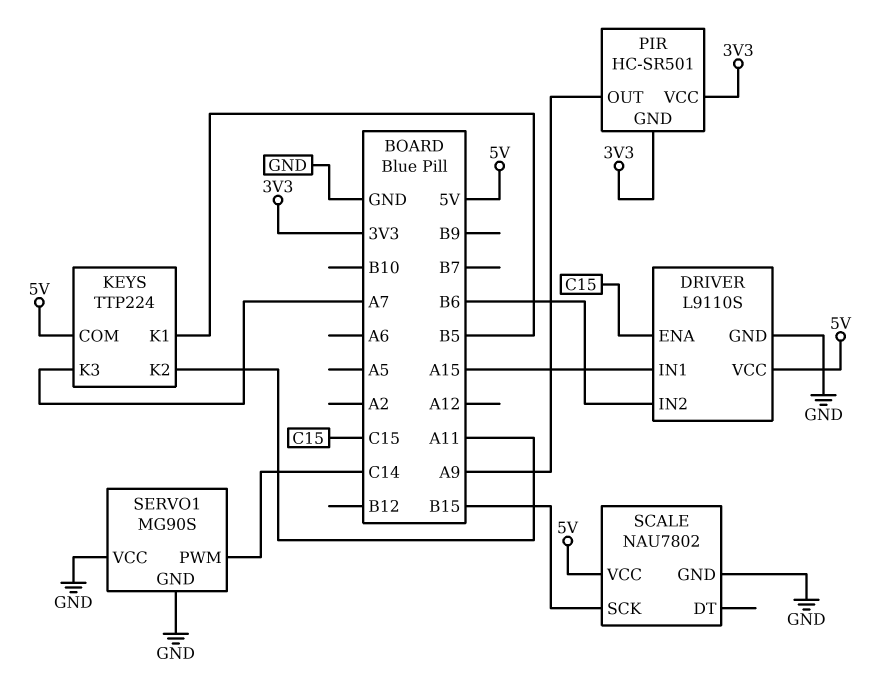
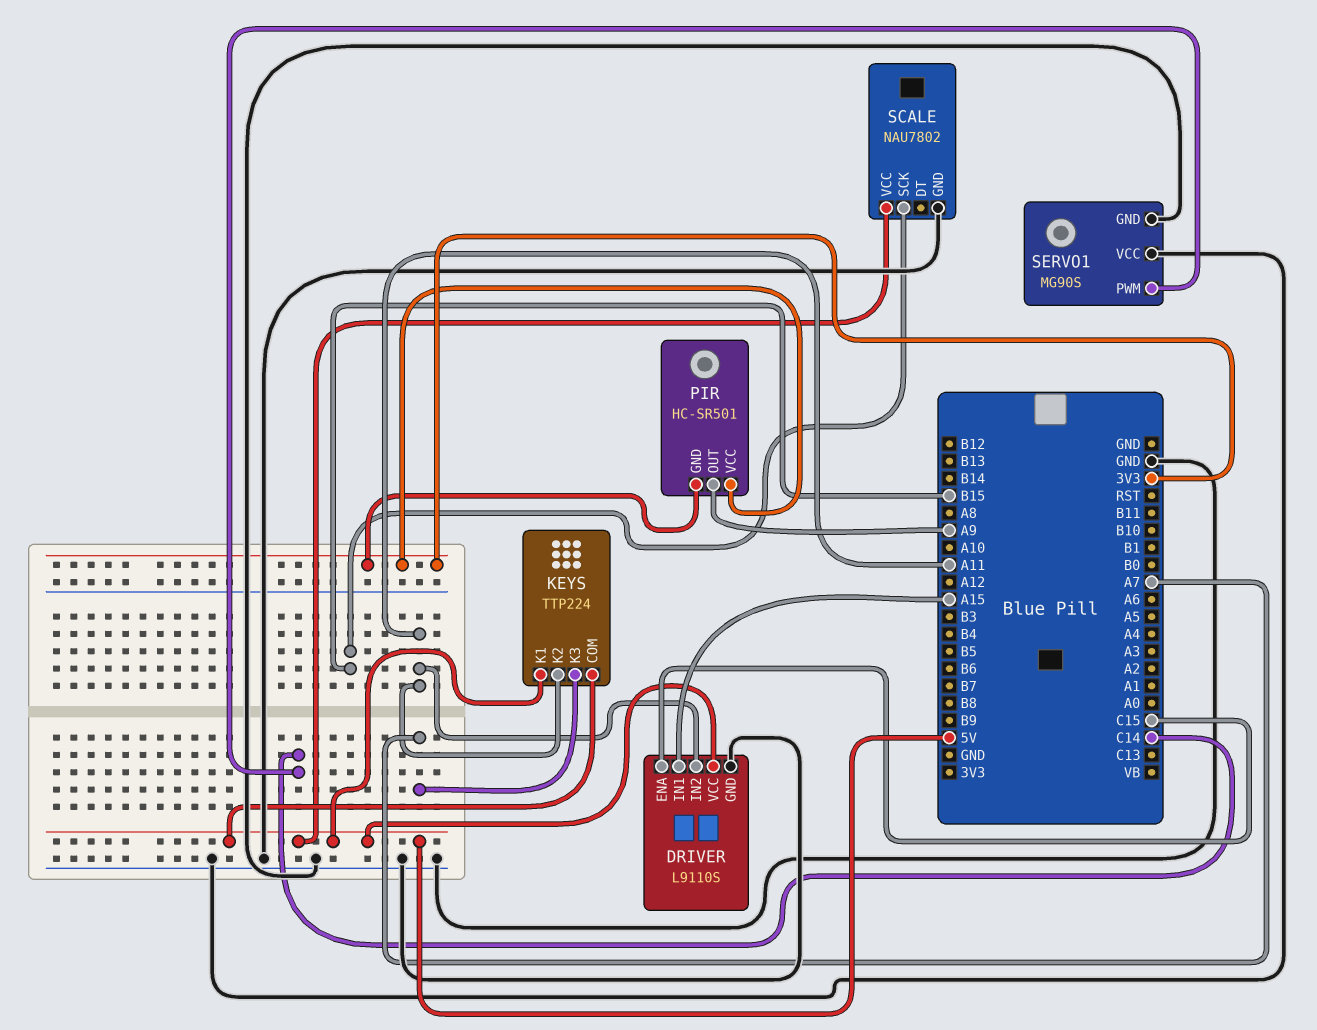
DRIVER pin IN2: B6 -> A11
KEYS pin K1: B5 -> 5V

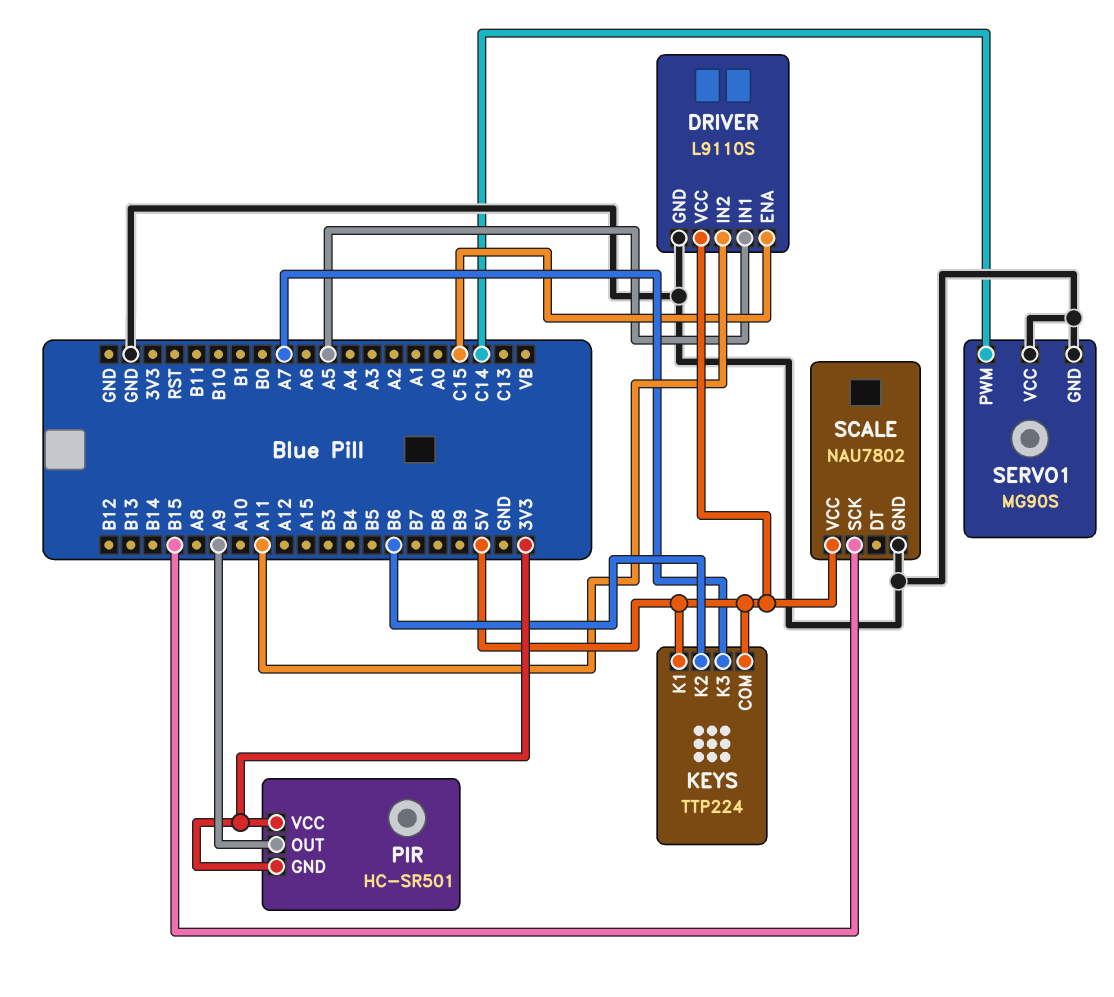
DRIVER pin IN1: A15 -> A5
KEYS pin K2: A11 -> B6

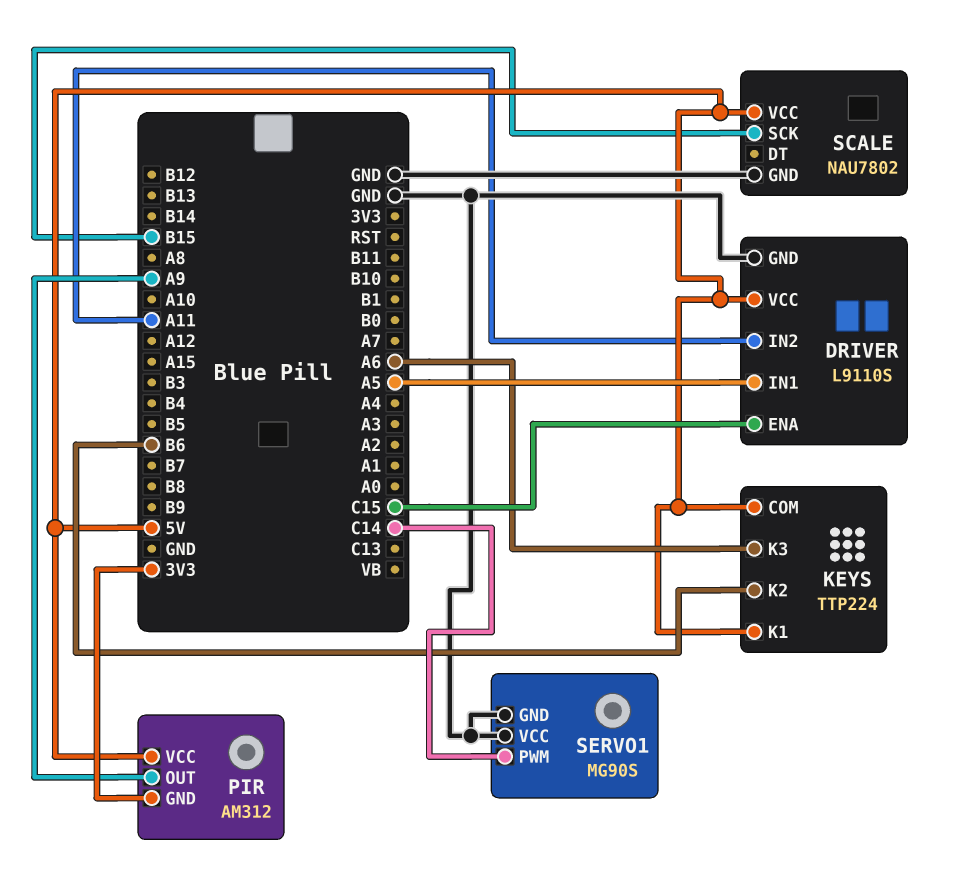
KEYS pin K3: A7 -> A6
PIR: HC-SR501 -> AM312
PIR pin VCC: 3V3 -> 5V

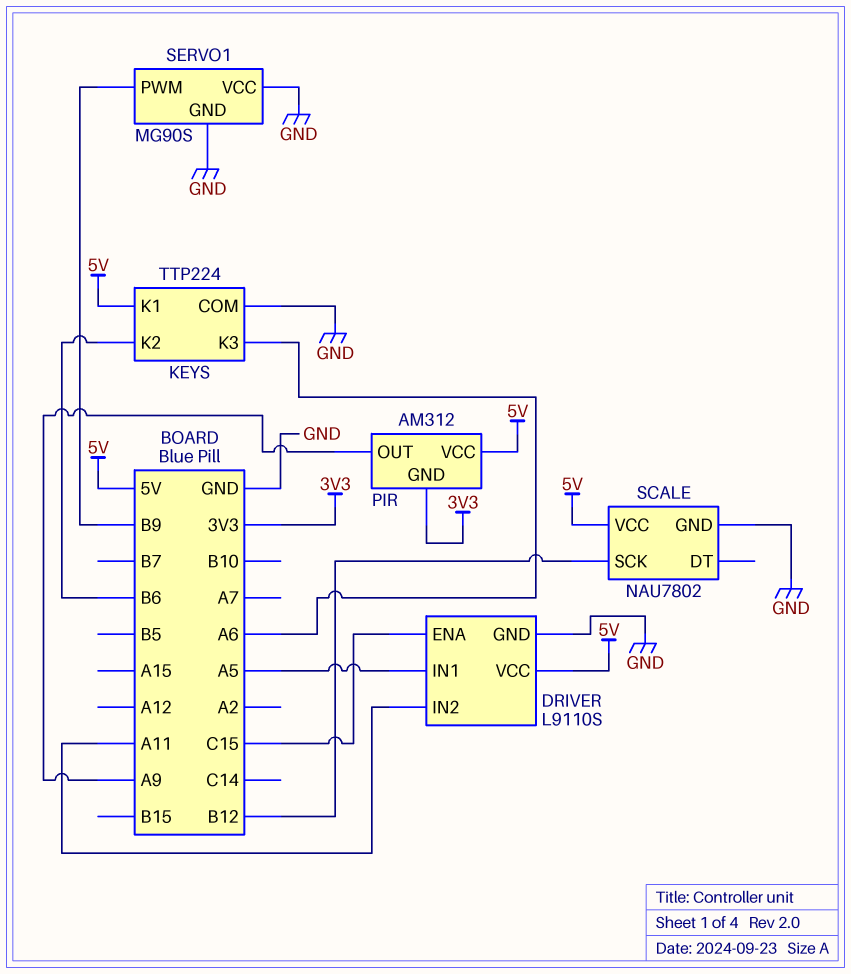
KEYS pin COM: 5V -> GND
SCALE pin SCK: B15 -> B12
SERVO1 pin PWM: C14 -> B9

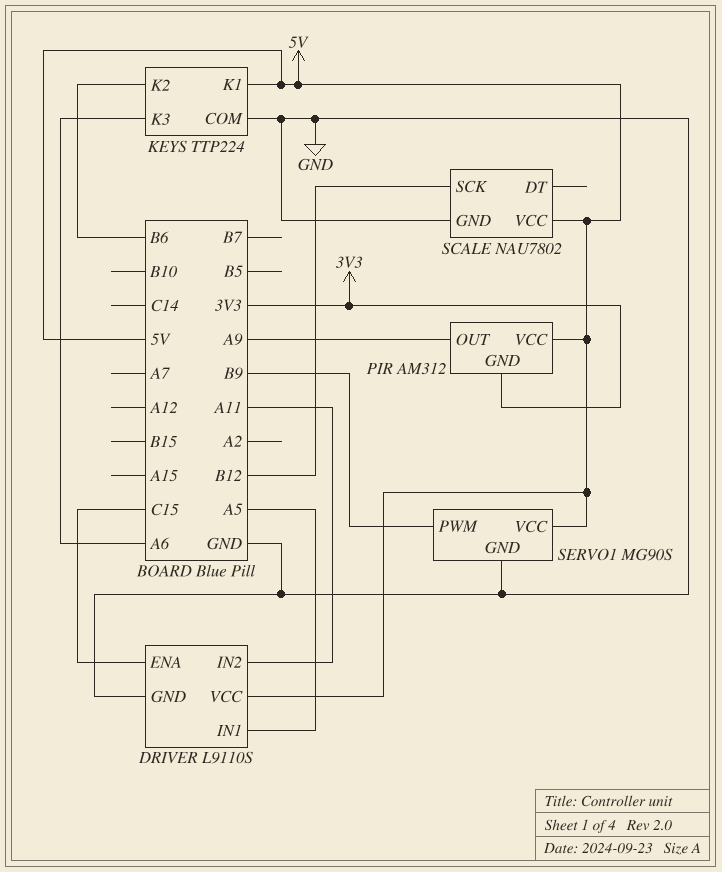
SERVO1 pin VCC: GND -> 5V

